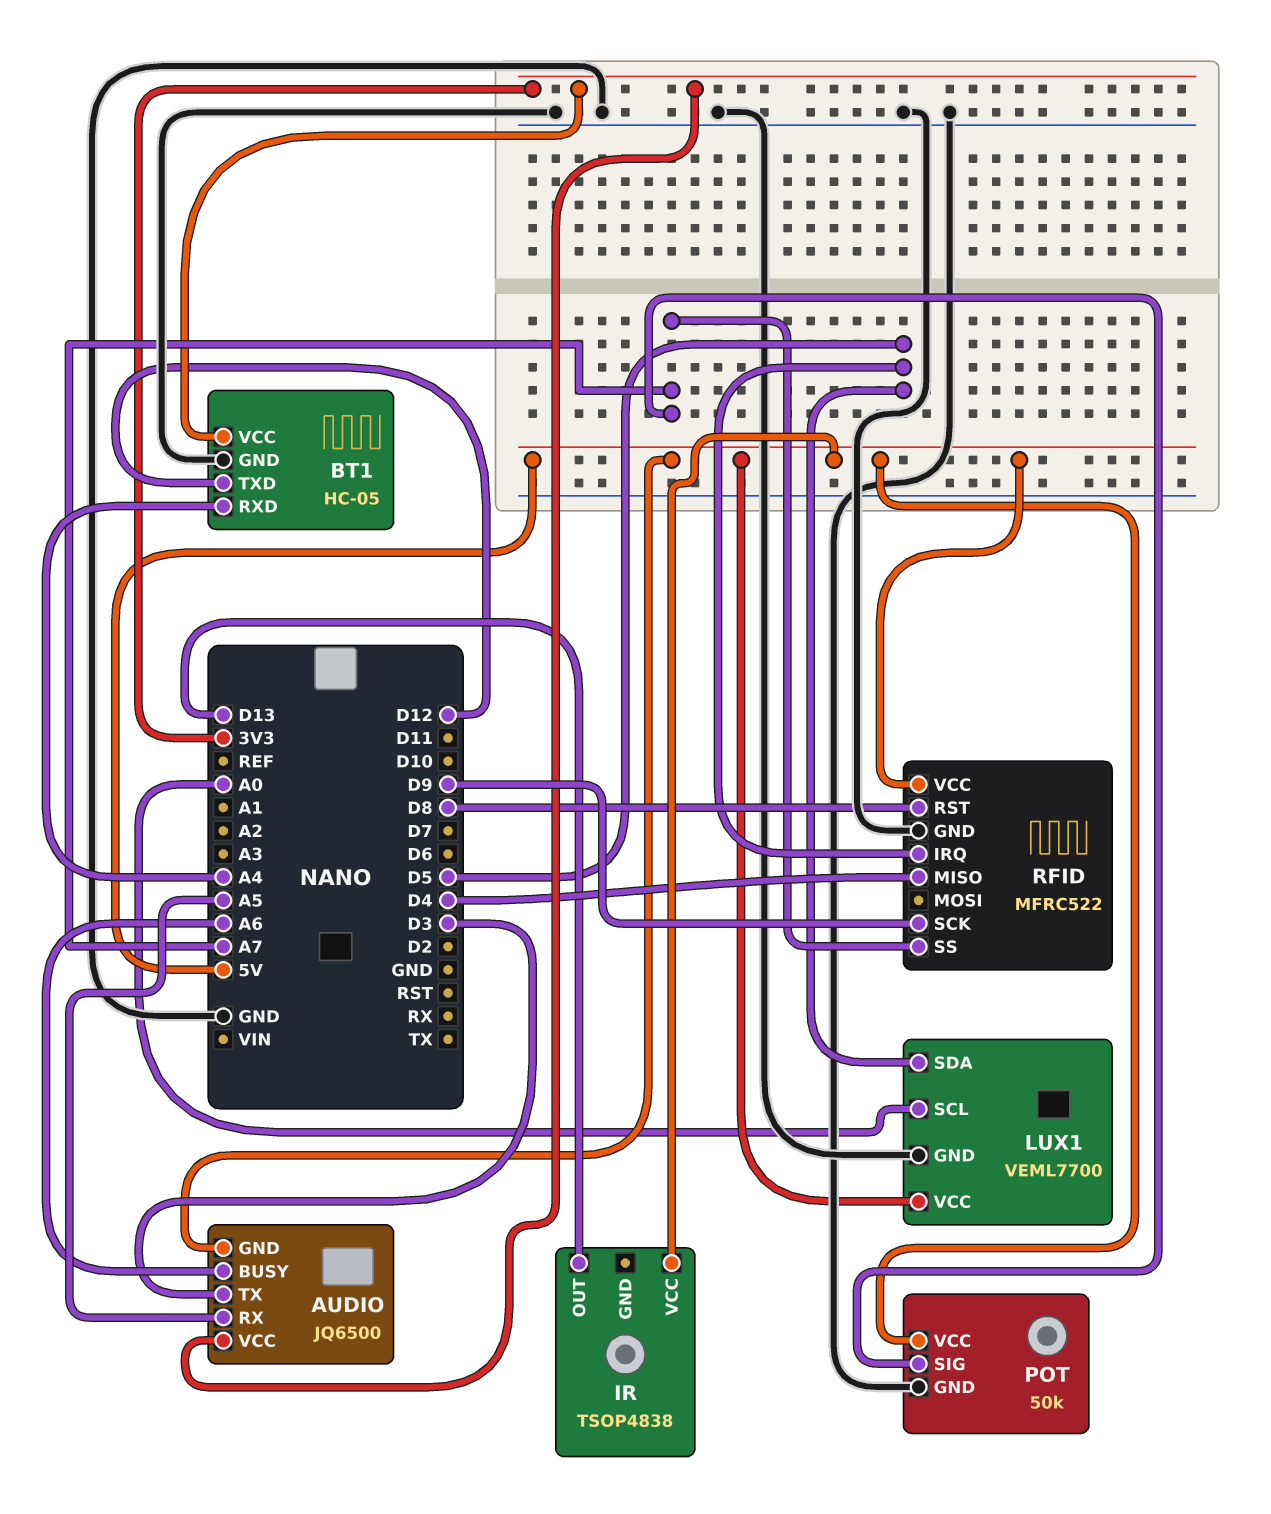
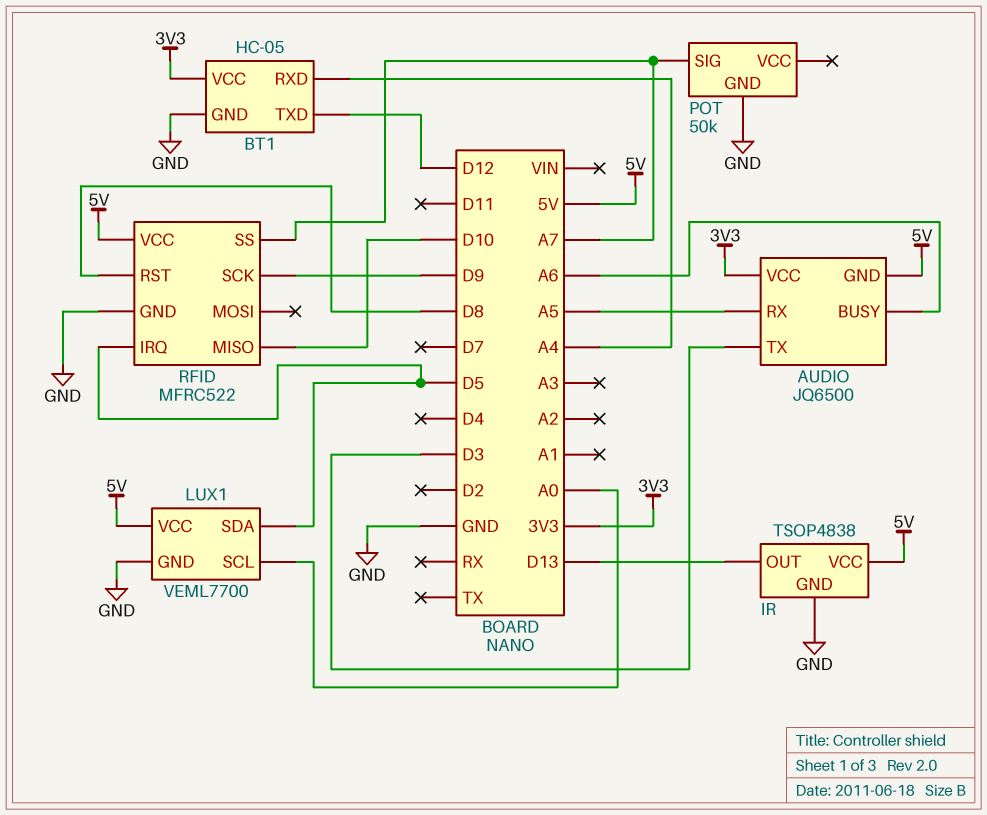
IR pin GND: none -> GND
POT pin VCC: 5V -> none
RFID pin MISO: D4 -> D10

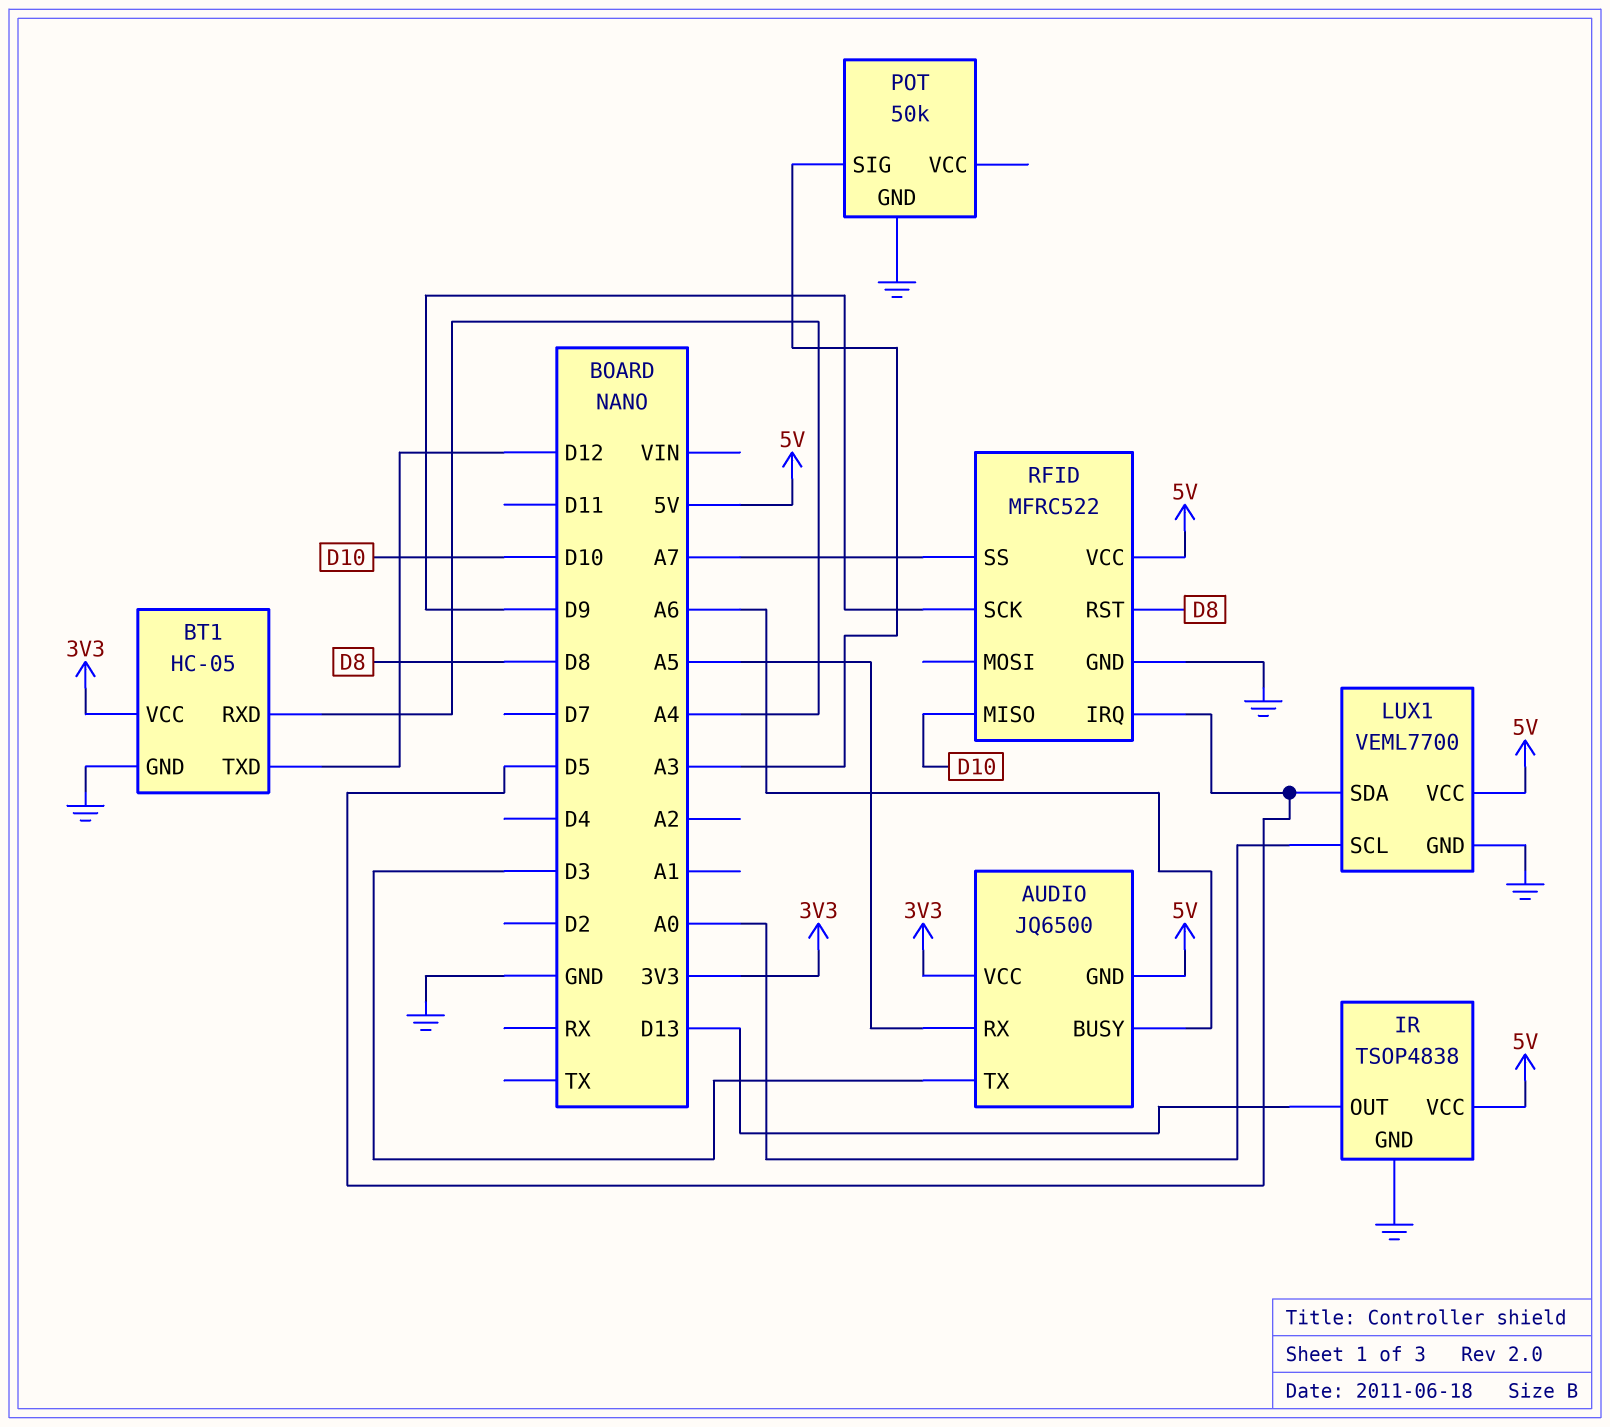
POT pin SIG: A7 -> A3

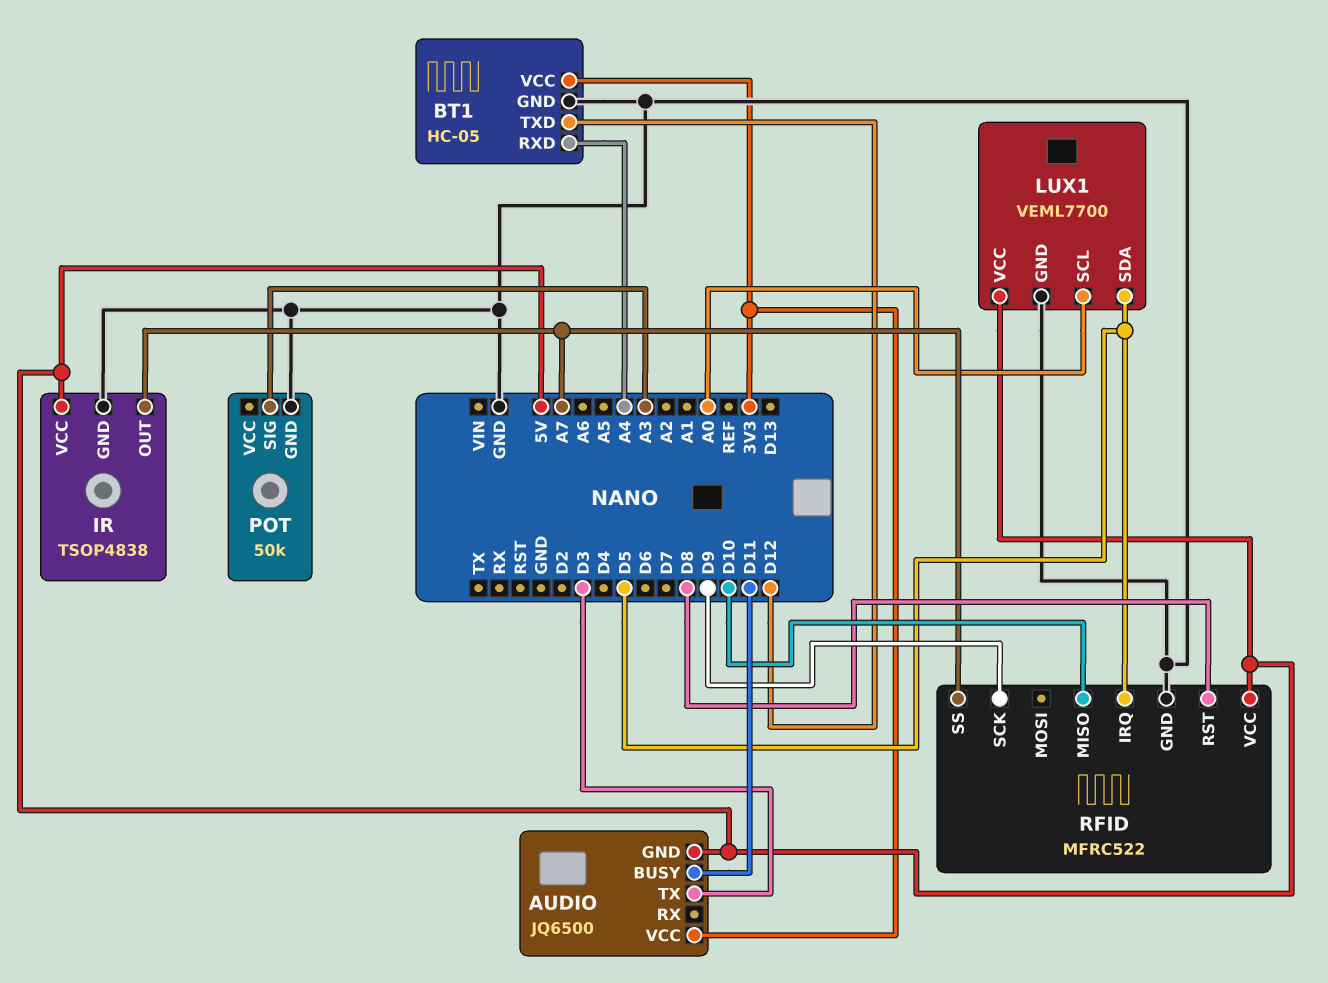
AUDIO pin BUSY: A6 -> D11
AUDIO pin RX: A5 -> none
IR pin OUT: D13 -> A7

